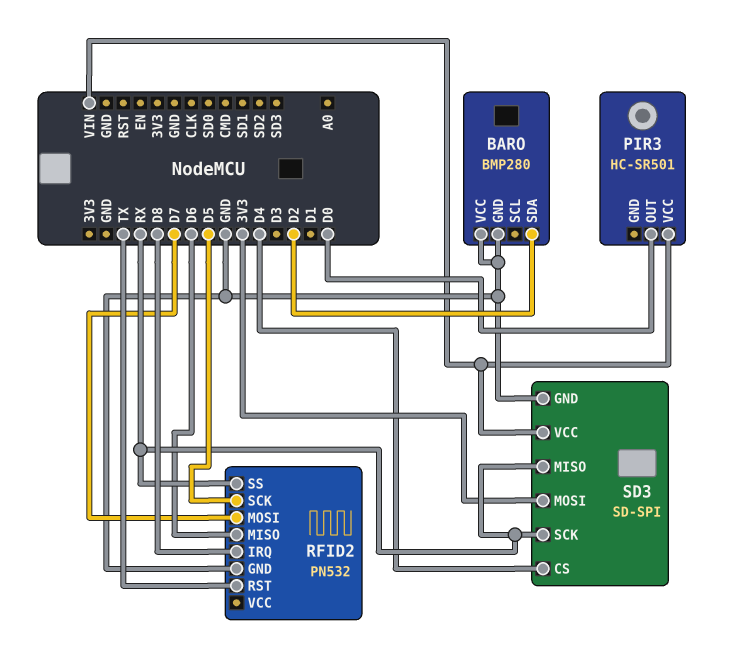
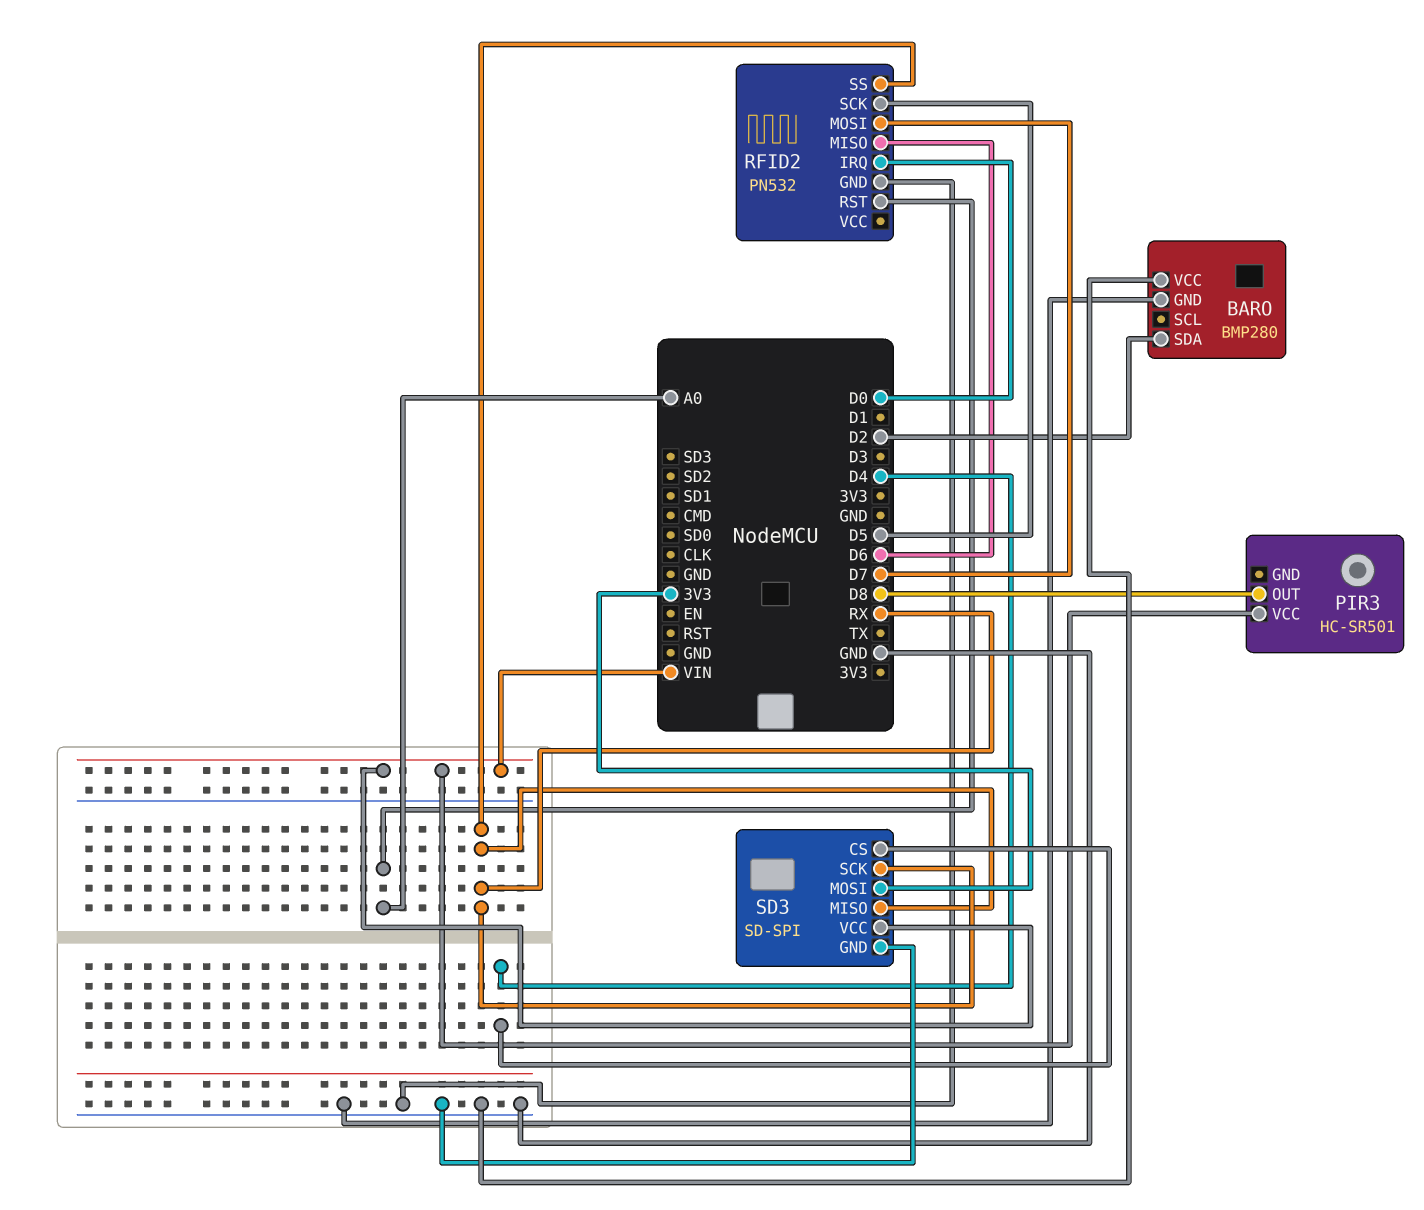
PIR3 pin OUT: D0 -> D8
RFID2 pin IRQ: D8 -> D0
RFID2 pin RST: TX -> A0

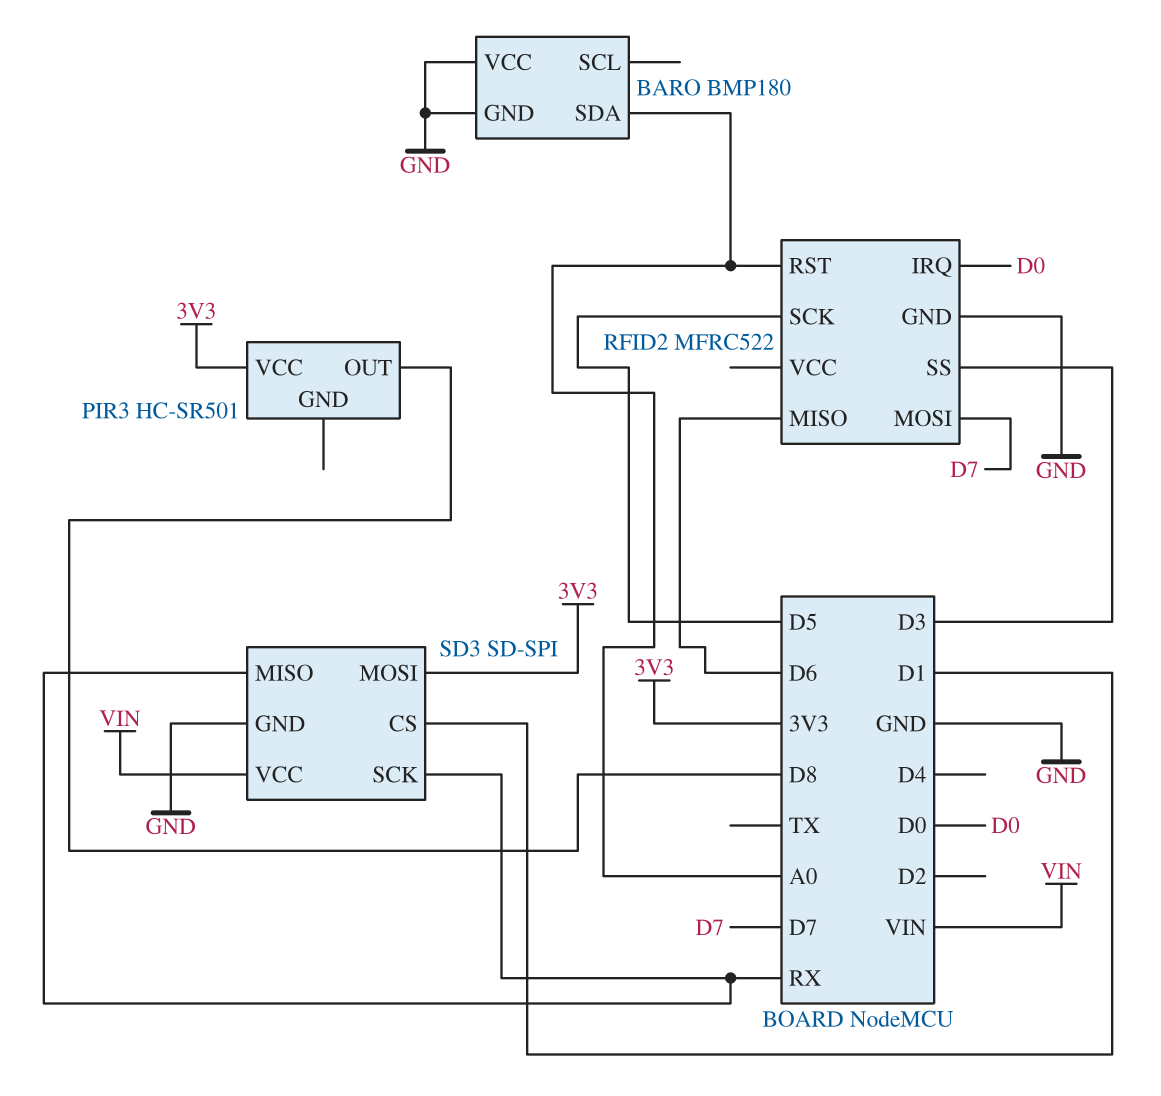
BARO: BMP280 -> BMP180
BARO pin SDA: D2 -> A0
PIR3 pin VCC: VIN -> 3V3
RFID2: PN532 -> MFRC522
RFID2 pin SS: RX -> D3
SD3 pin CS: D4 -> D1

